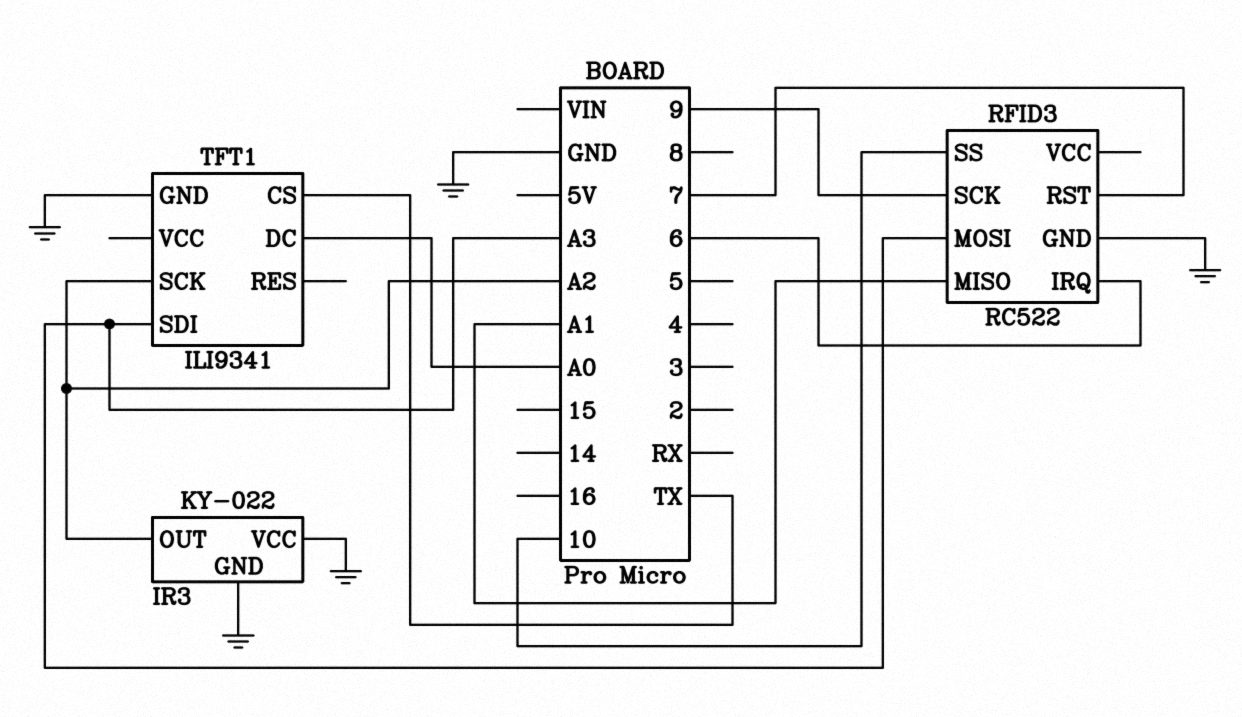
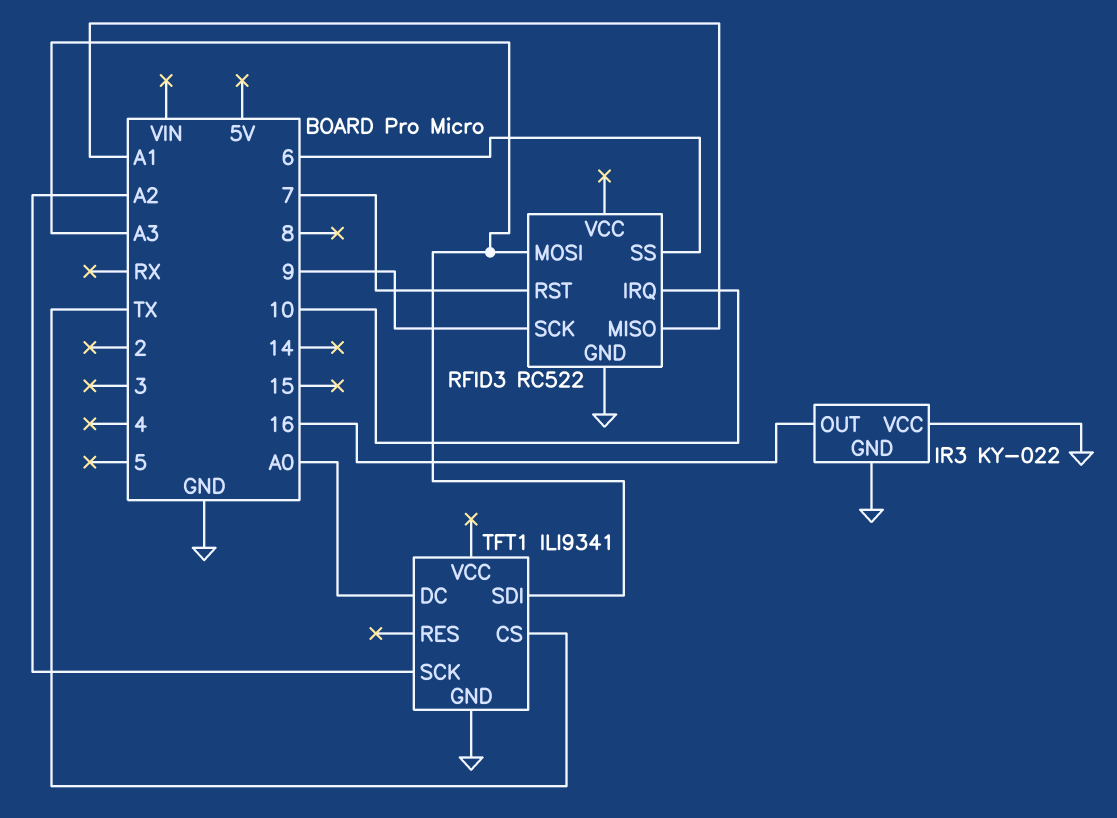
IR3 pin OUT: A2 -> 16
RFID3 pin IRQ: 6 -> 10
RFID3 pin SS: 10 -> 6

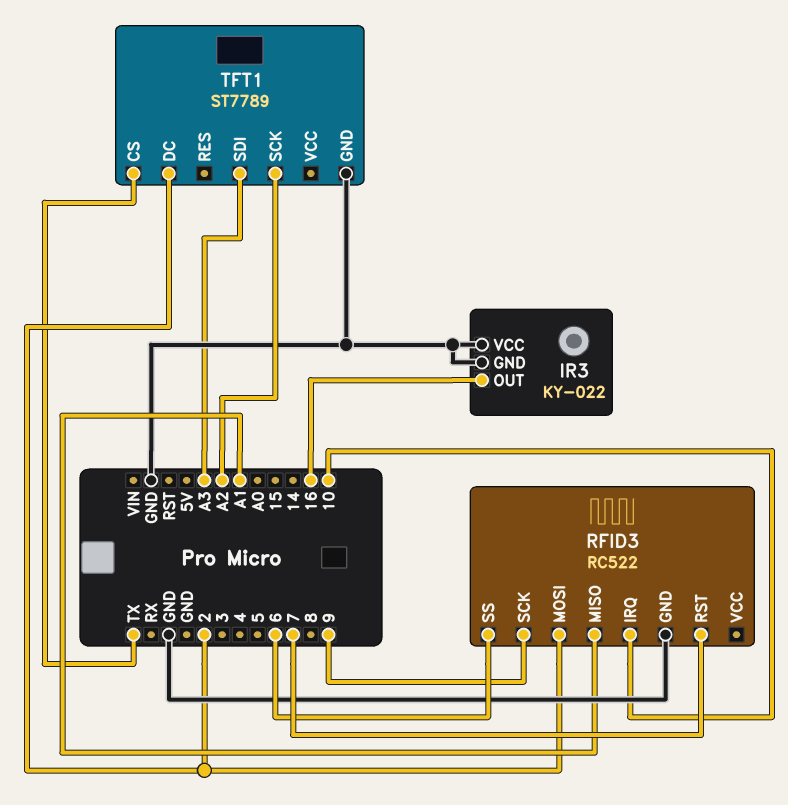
RFID3 pin MOSI: A3 -> 2
TFT1: ILI9341 -> ST7789
TFT1 pin DC: A0 -> 2

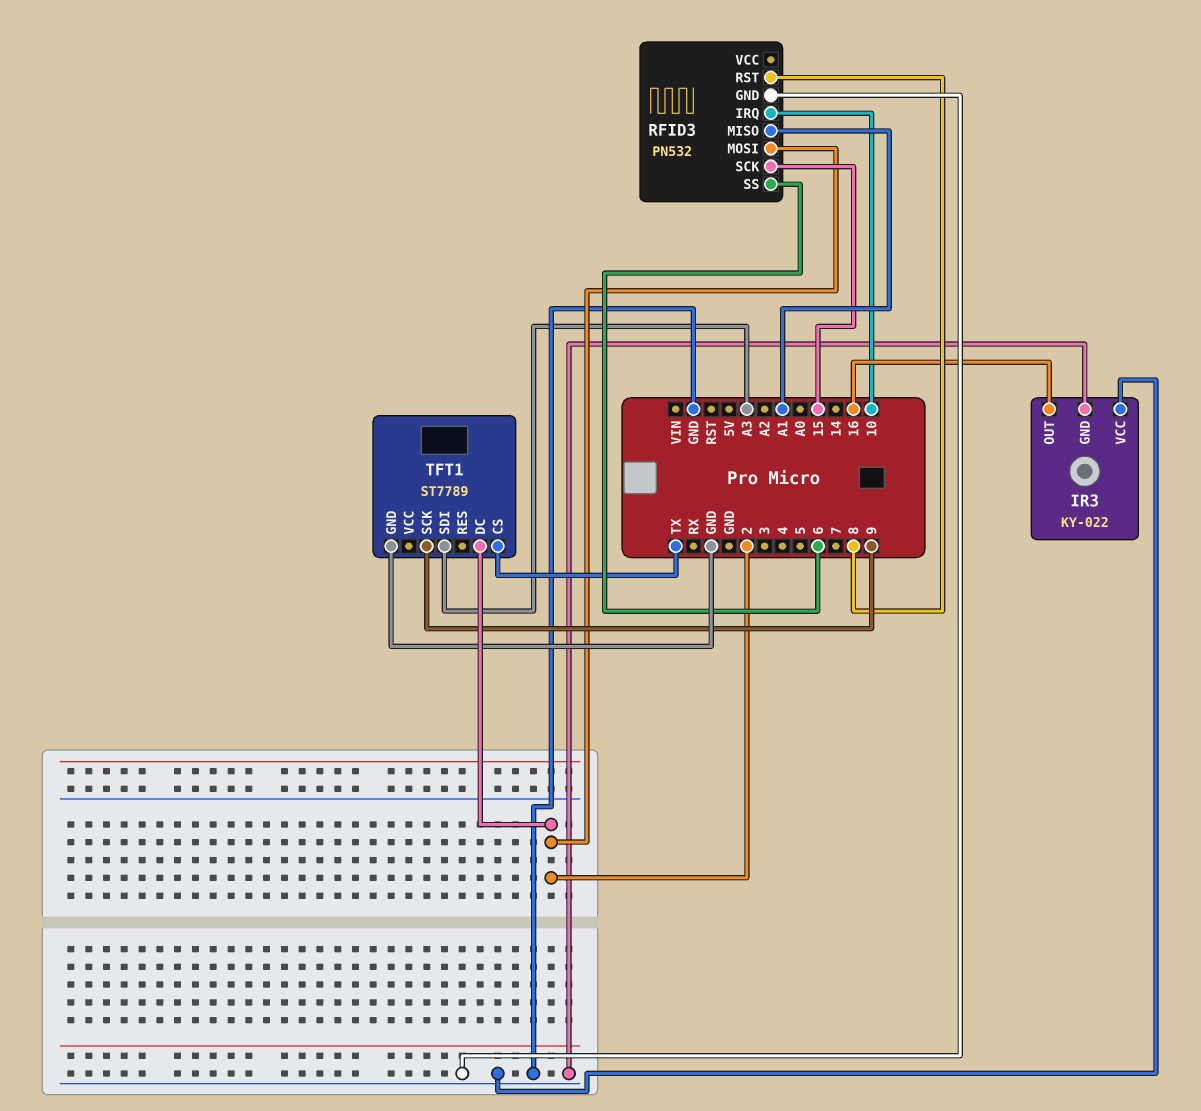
RFID3: RC522 -> PN532
RFID3 pin RST: 7 -> 8
RFID3 pin SCK: 9 -> 15
TFT1 pin SCK: A2 -> 9

